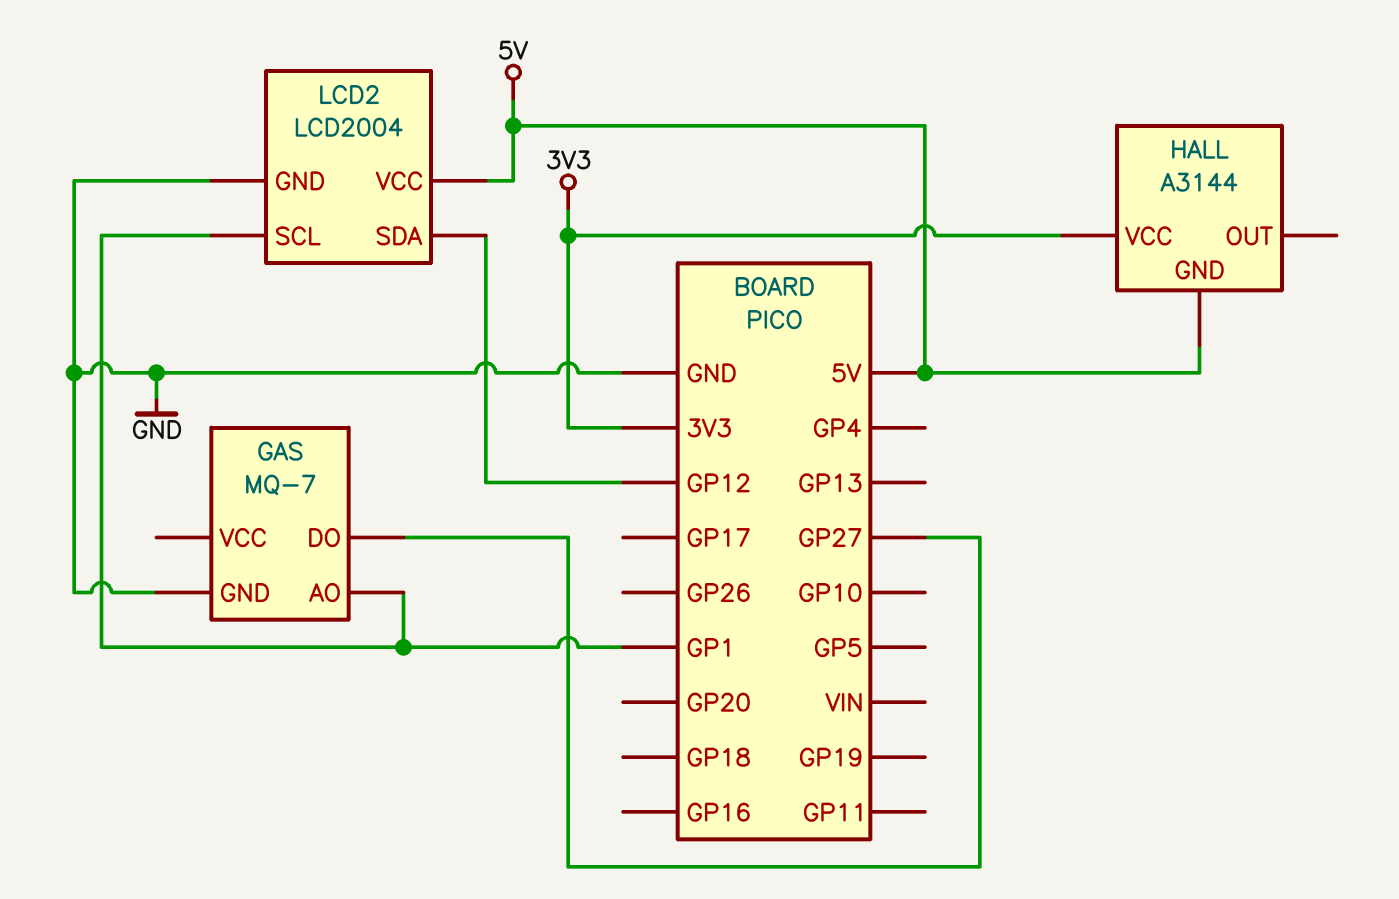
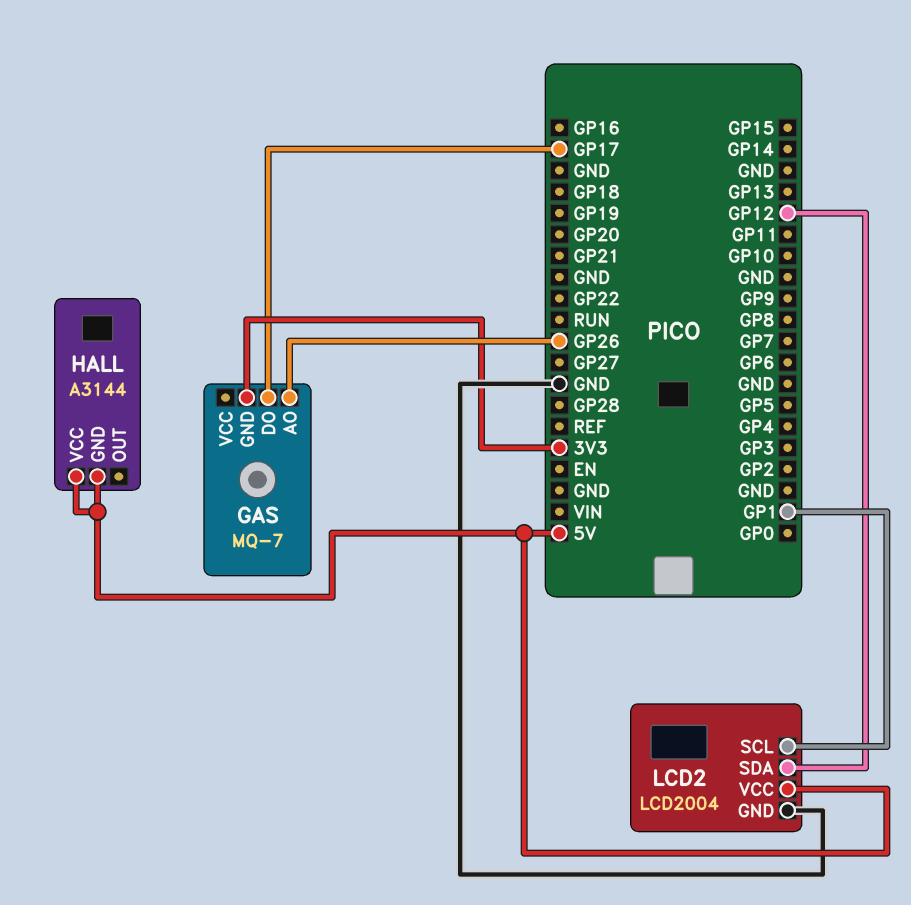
GAS pin AO: GP1 -> GP26
GAS pin DO: GP27 -> GP17
GAS pin GND: GND -> 3V3
HALL pin VCC: 3V3 -> 5V

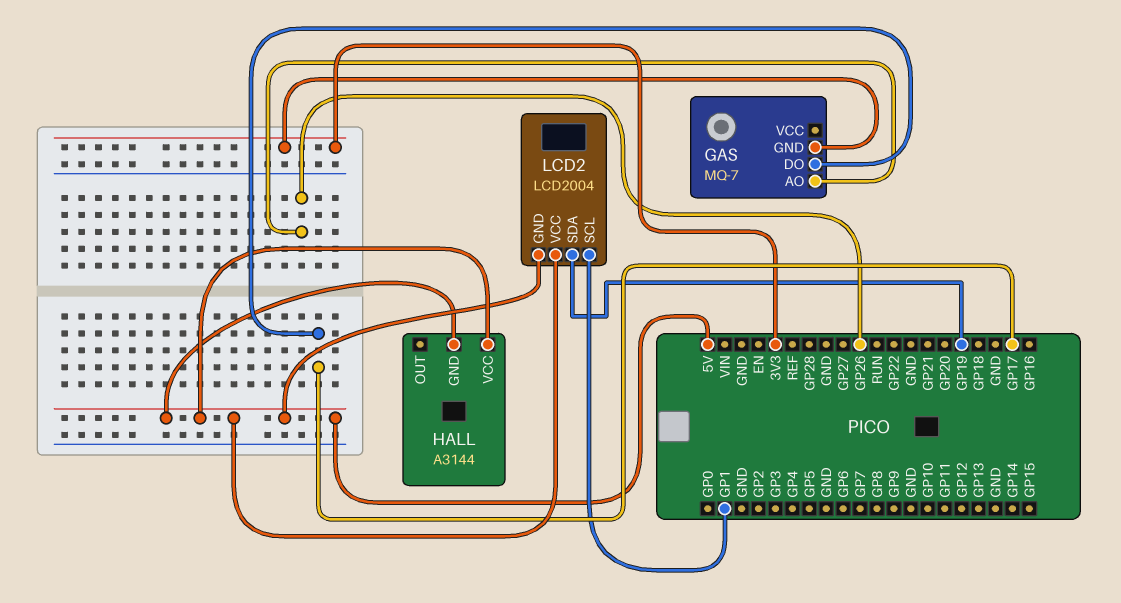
LCD2 pin GND: GND -> 5V
LCD2 pin SDA: GP12 -> GP19

